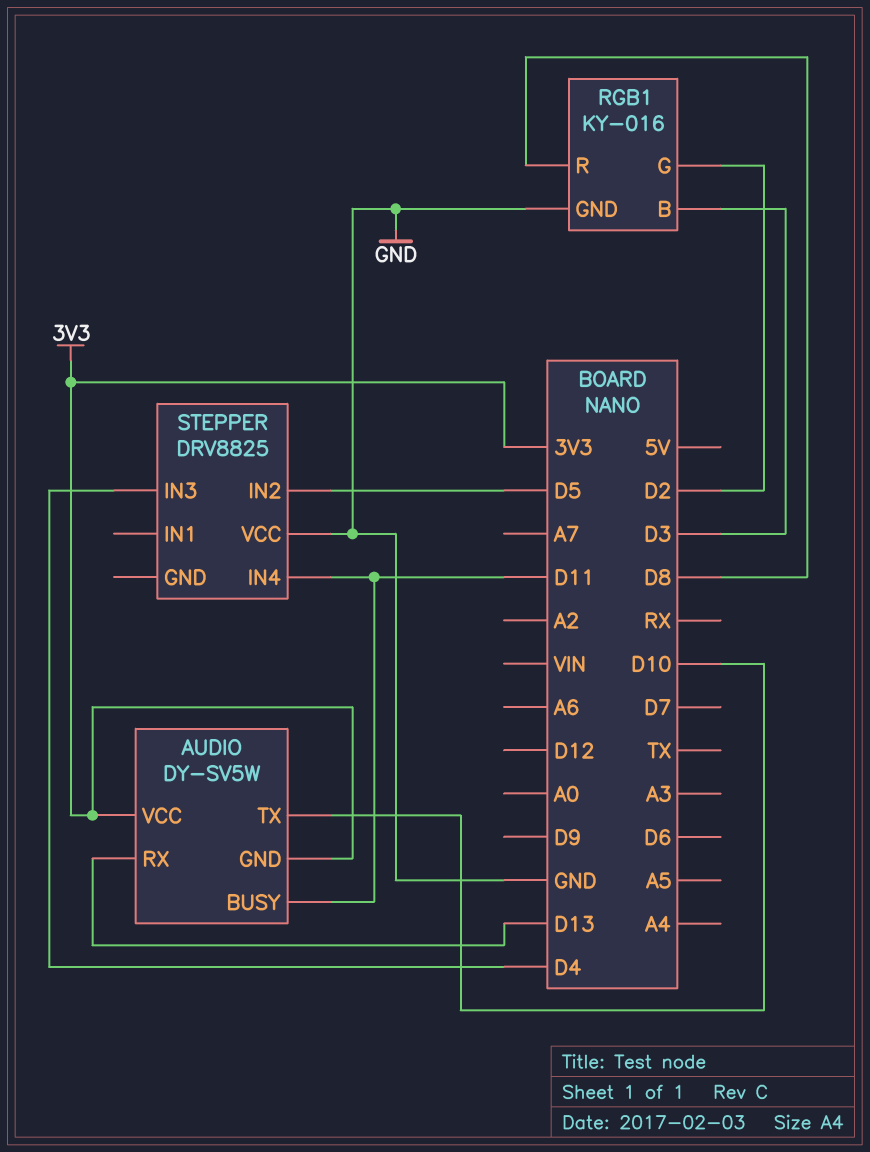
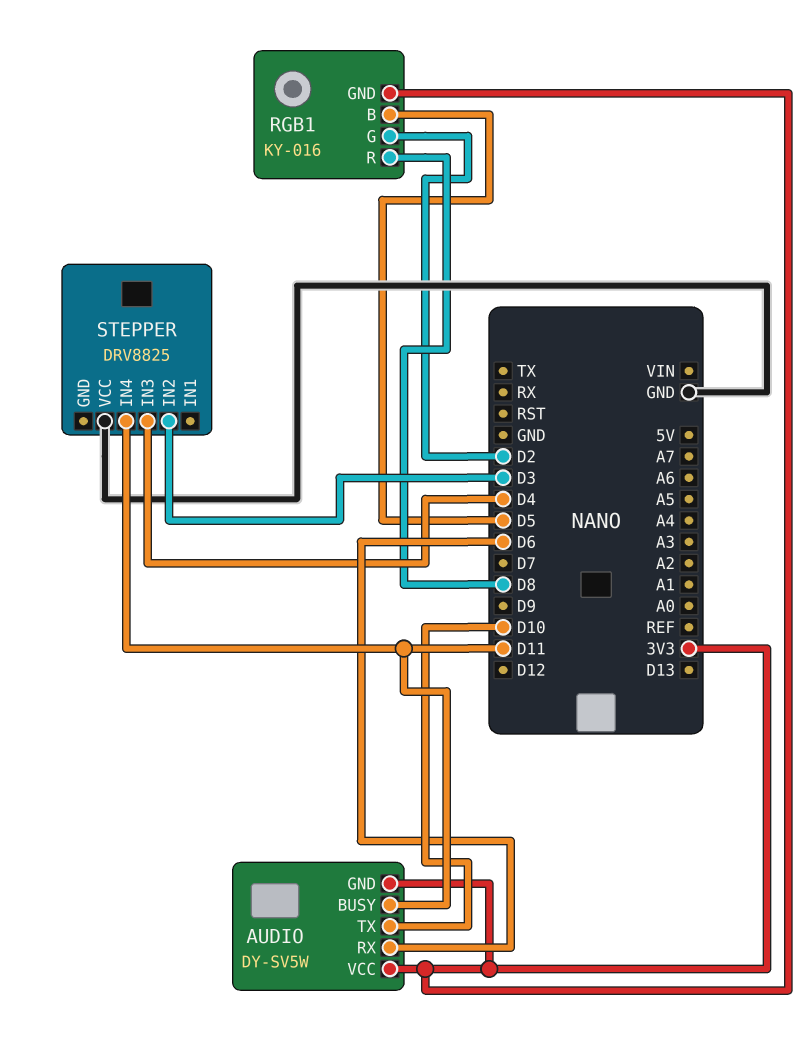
AUDIO pin RX: D13 -> D6
RGB1 pin B: D3 -> D5
RGB1 pin GND: GND -> 3V3
STEPPER pin IN2: D5 -> D3

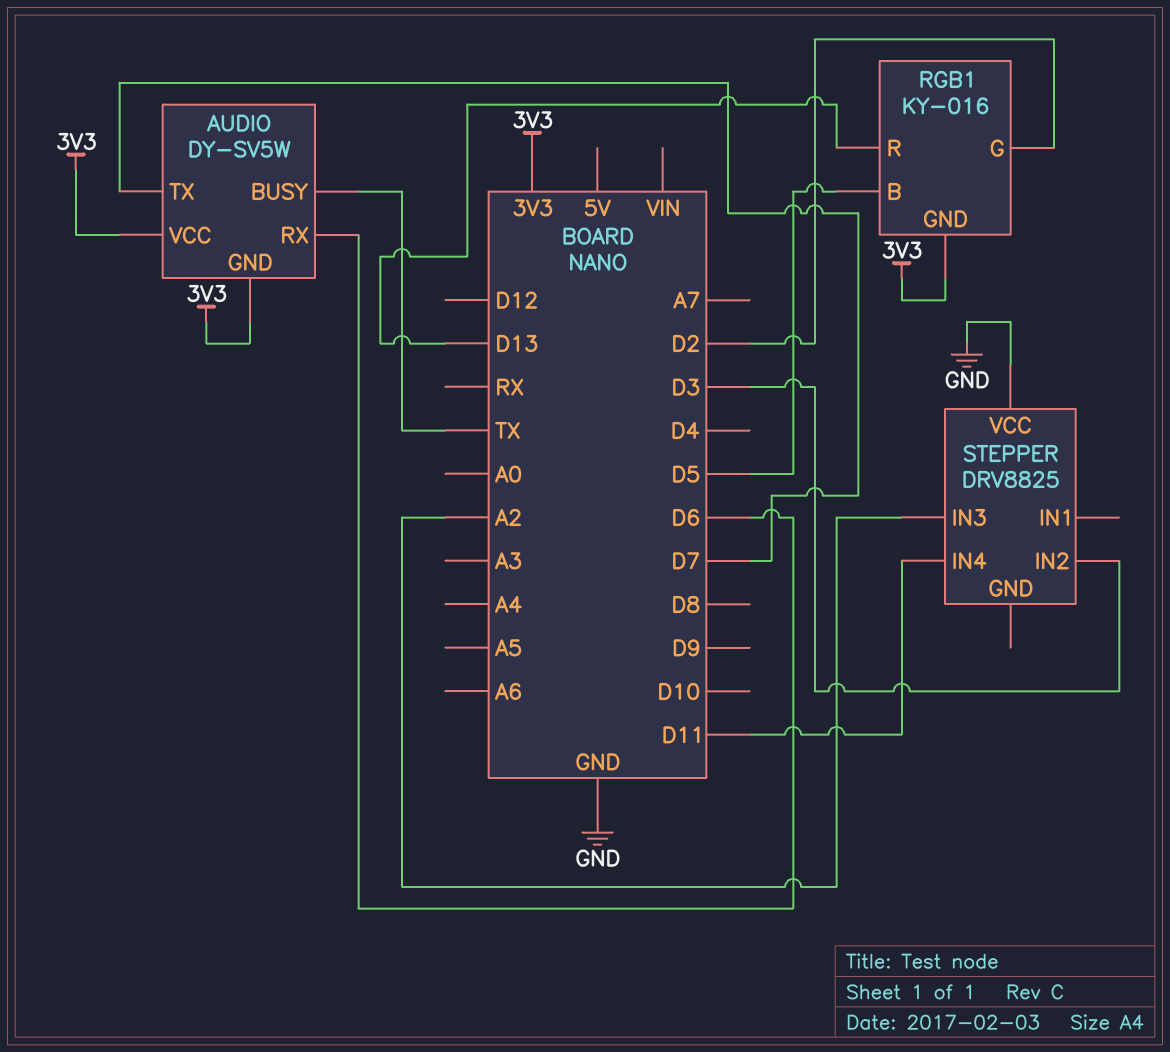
AUDIO pin BUSY: D11 -> TX
AUDIO pin TX: D10 -> D7
RGB1 pin R: D8 -> D13
STEPPER pin IN3: D4 -> A2

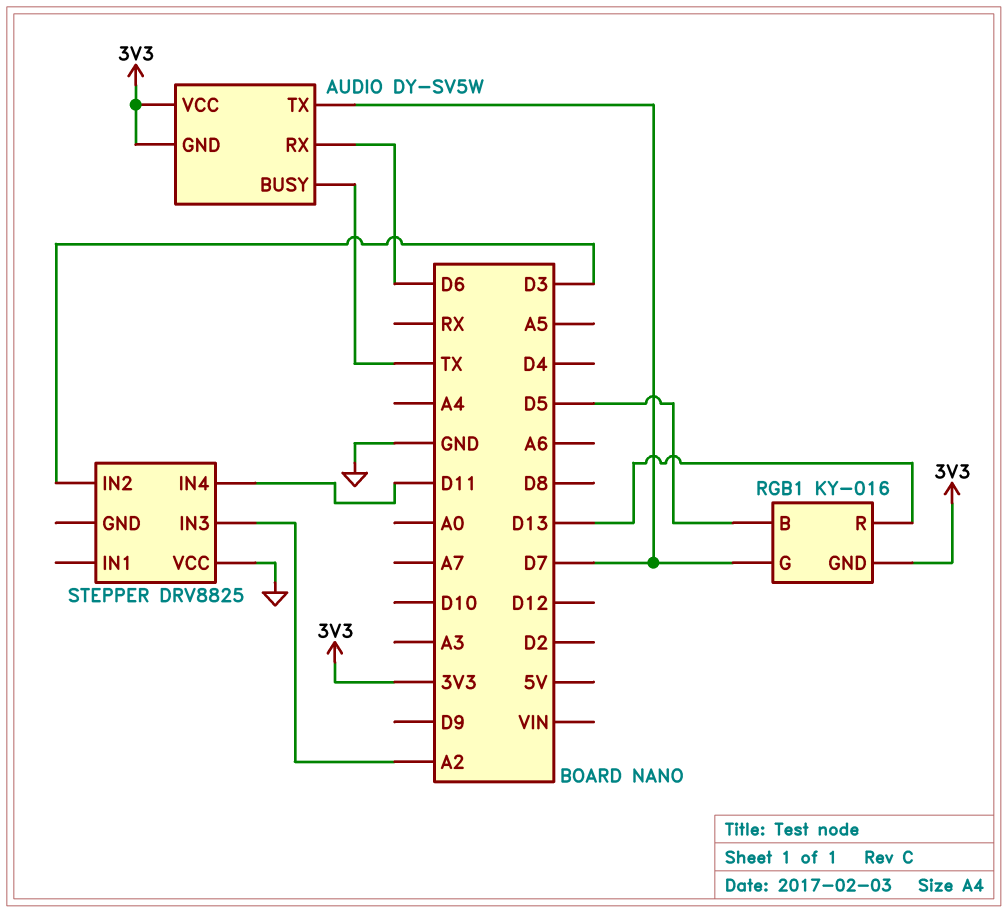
RGB1 pin G: D2 -> D7

